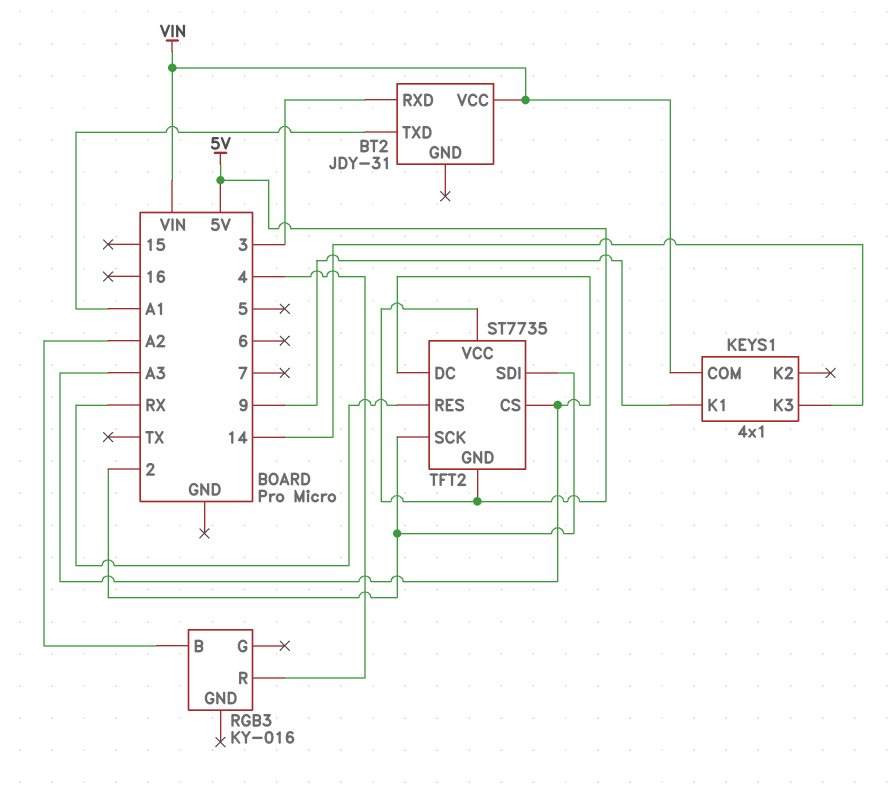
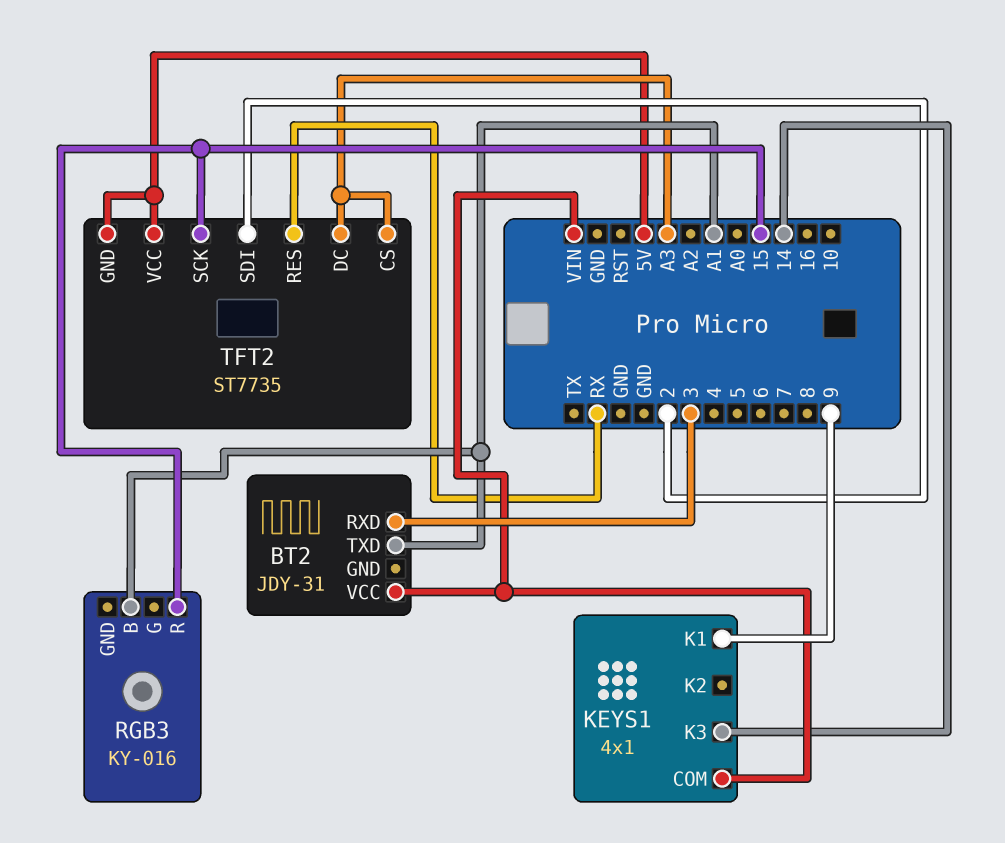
RGB3 pin B: A2 -> A1
RGB3 pin R: 4 -> 15
TFT2 pin SCK: 2 -> 15

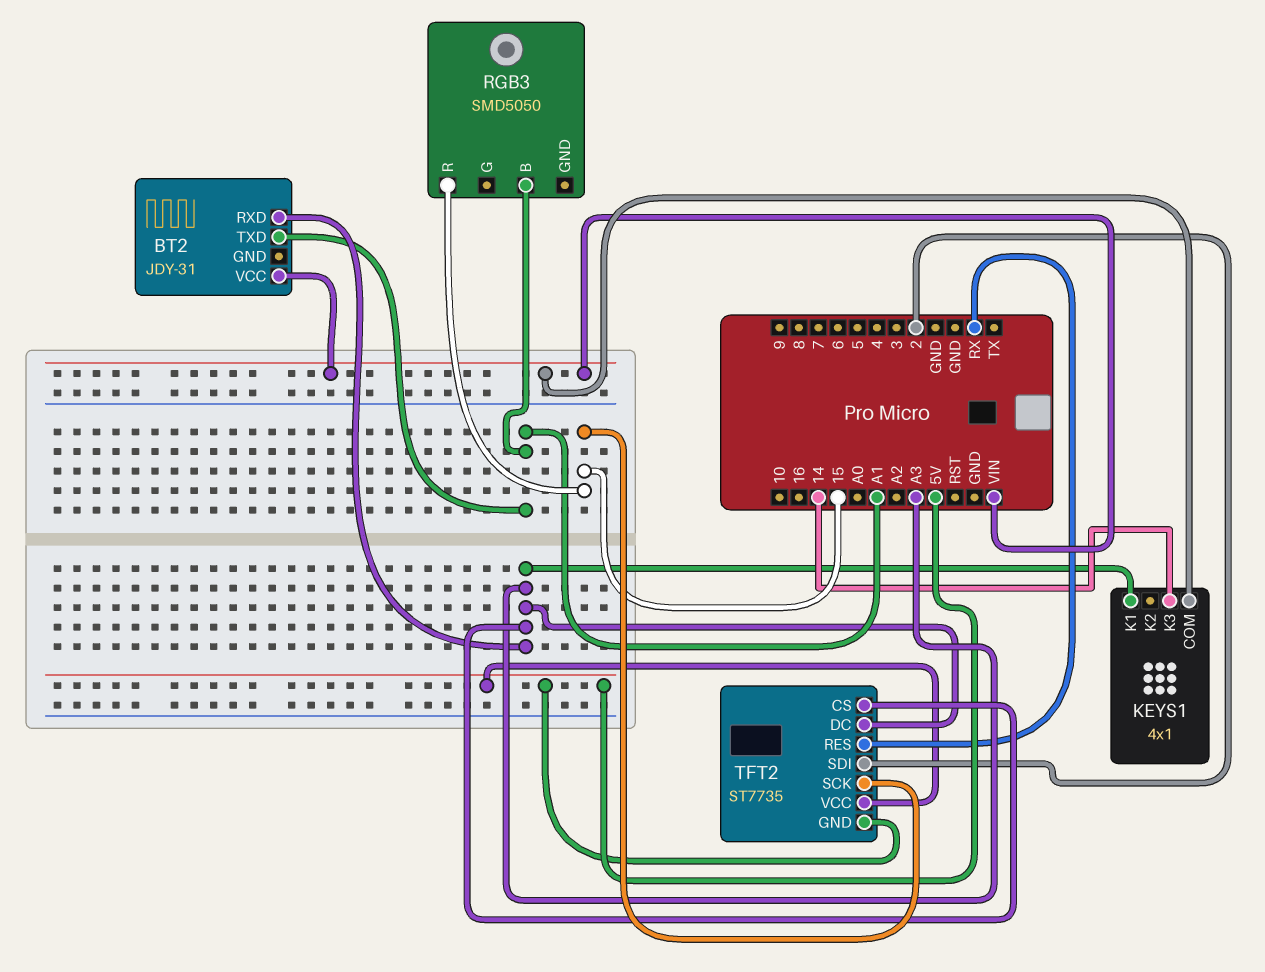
BT2 pin RXD: 3 -> A3
KEYS1 pin K1: 9 -> A3
RGB3: KY-016 -> SMD5050

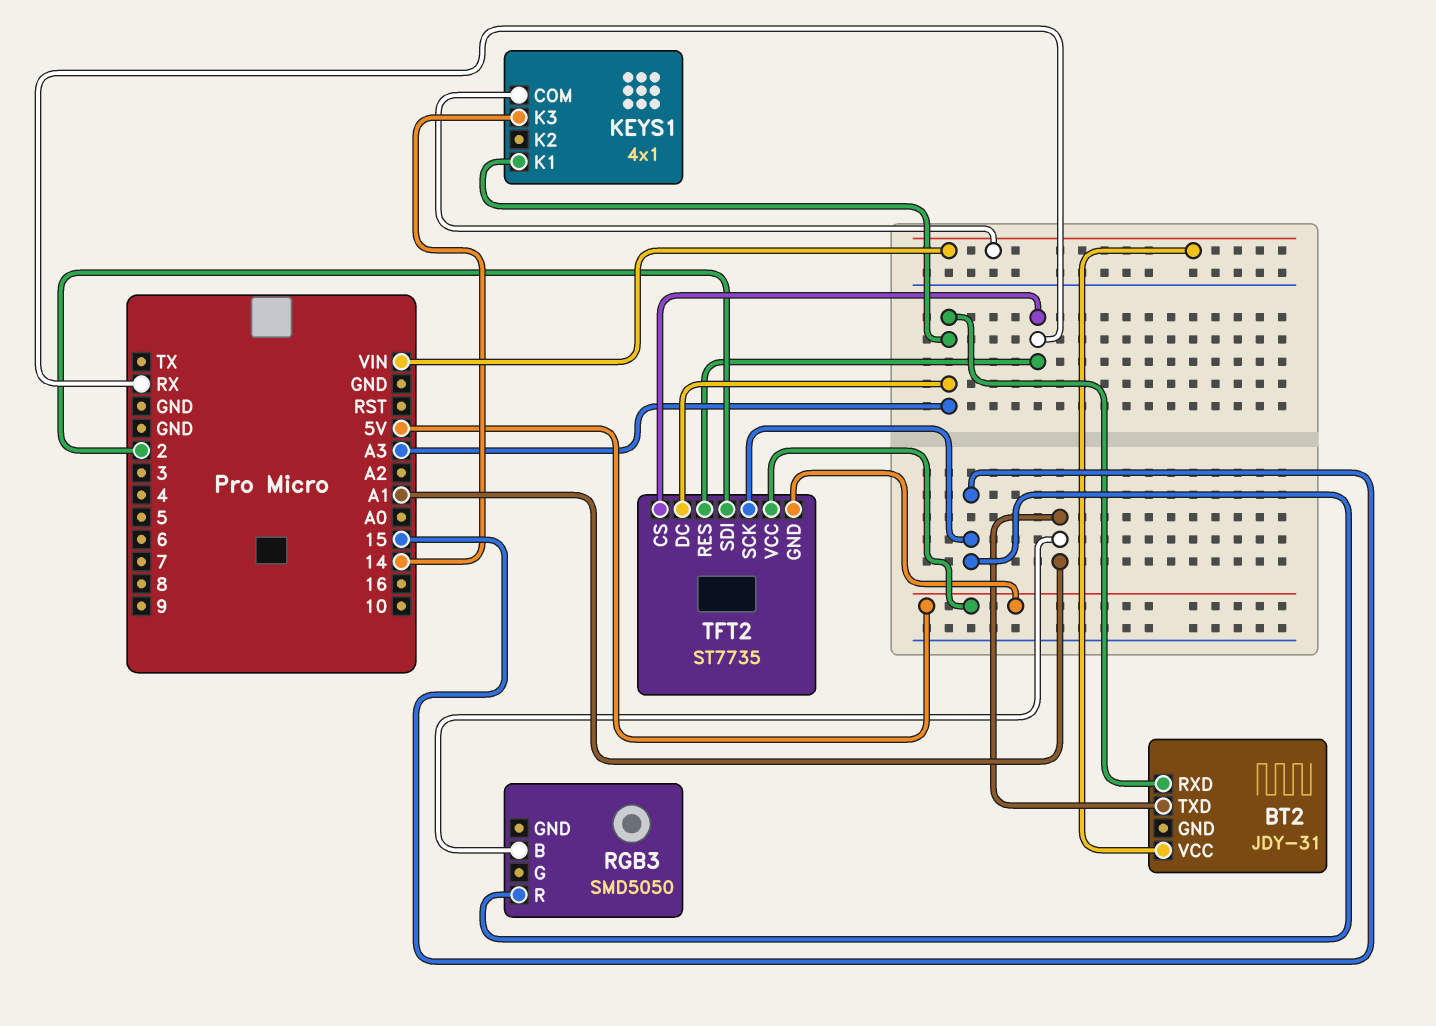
TFT2 pin CS: A3 -> RX

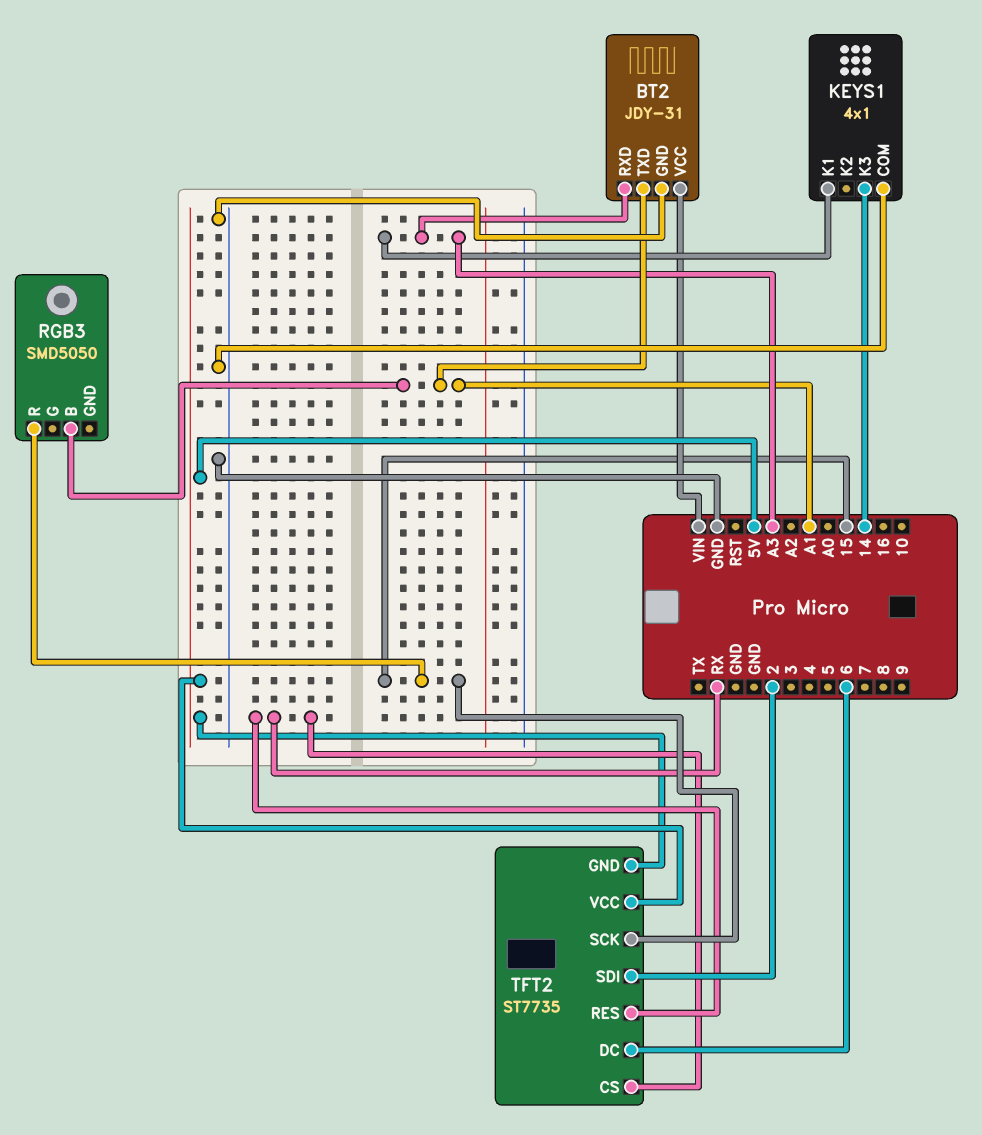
BT2 pin GND: none -> GND
KEYS1 pin COM: VIN -> GND
TFT2 pin DC: A3 -> 6

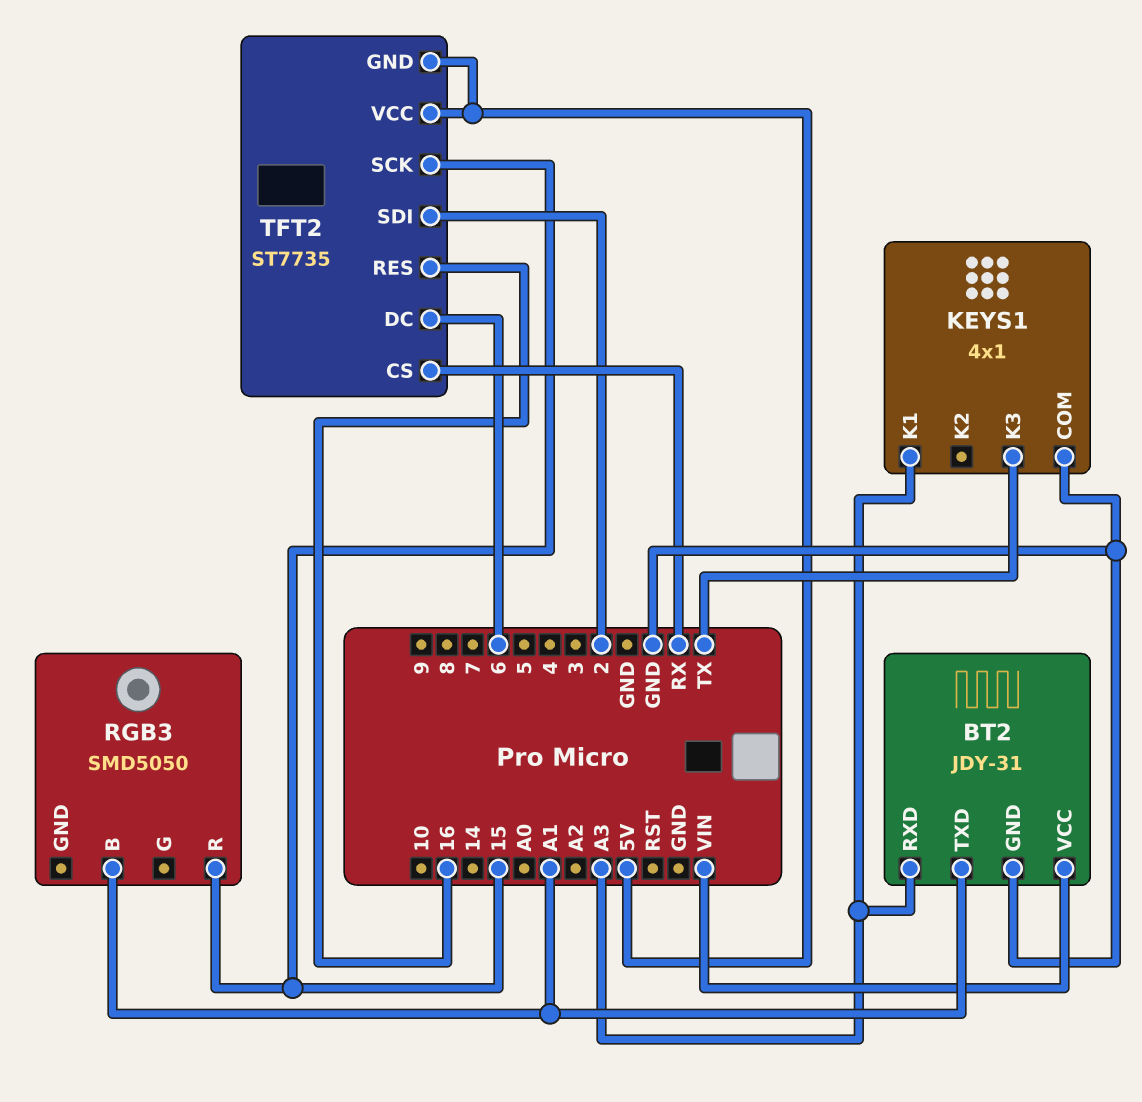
KEYS1 pin K3: 14 -> TX
TFT2 pin RES: RX -> 16

